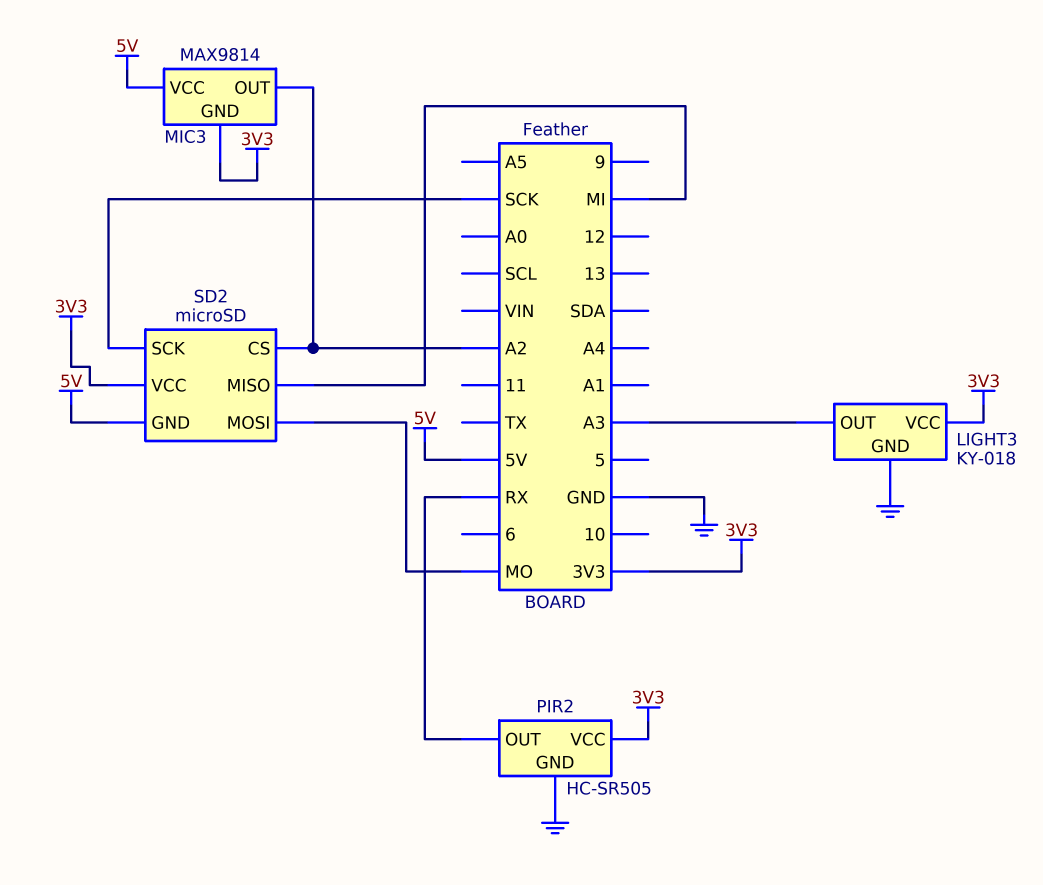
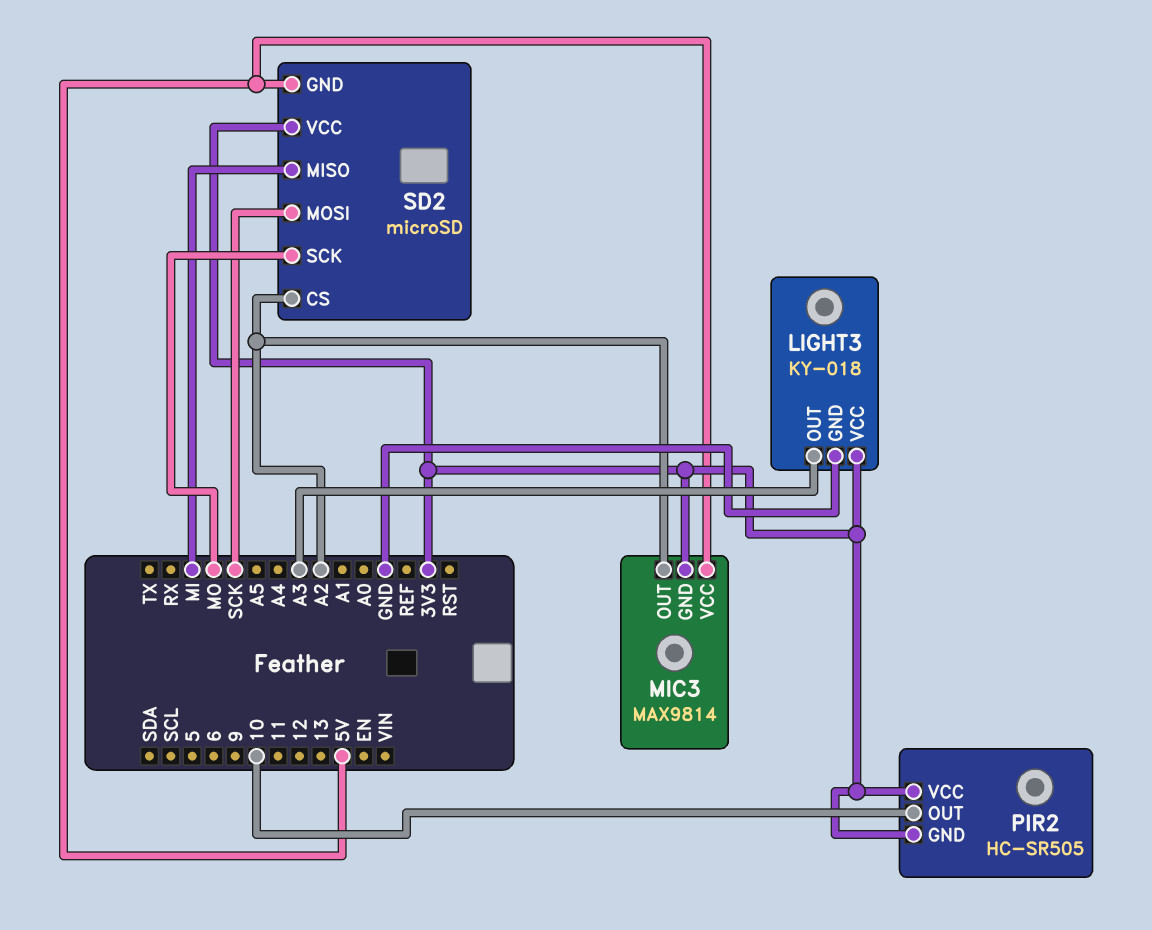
PIR2 pin GND: GND -> 3V3
PIR2 pin OUT: RX -> 10
SD2 pin MOSI: MO -> SCK
SD2 pin SCK: SCK -> MO

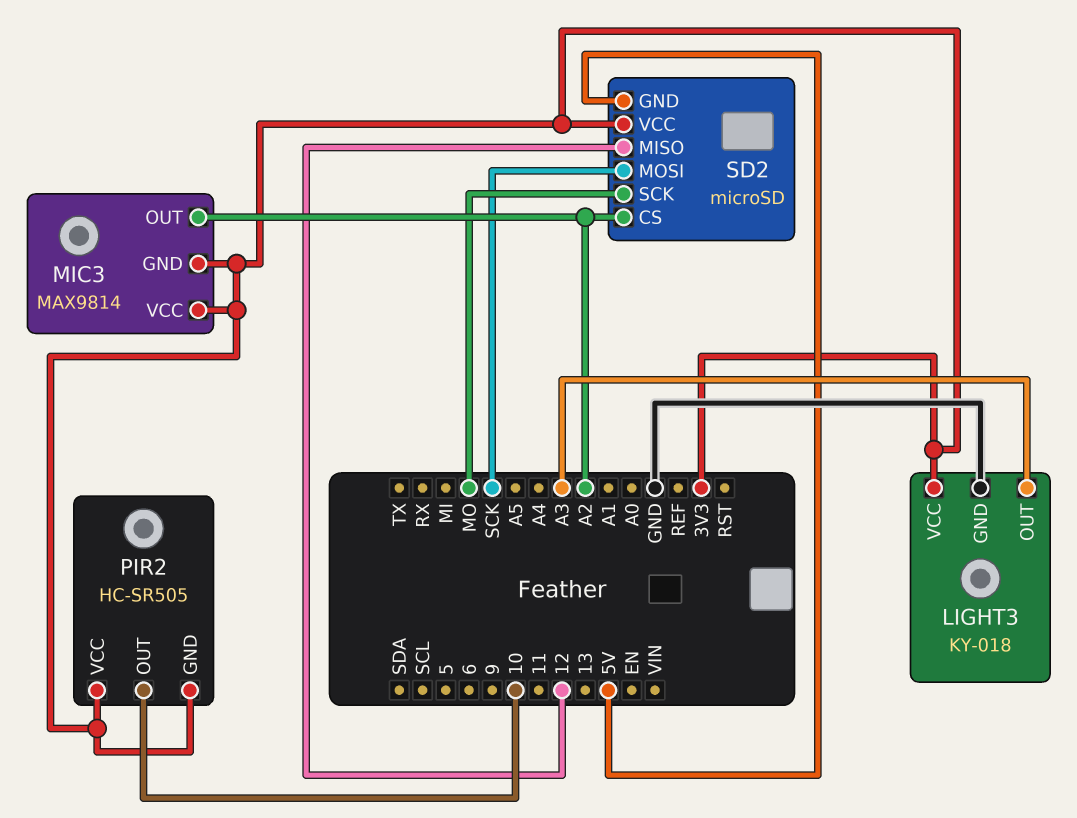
MIC3 pin VCC: 5V -> 3V3
SD2 pin MISO: MI -> 12

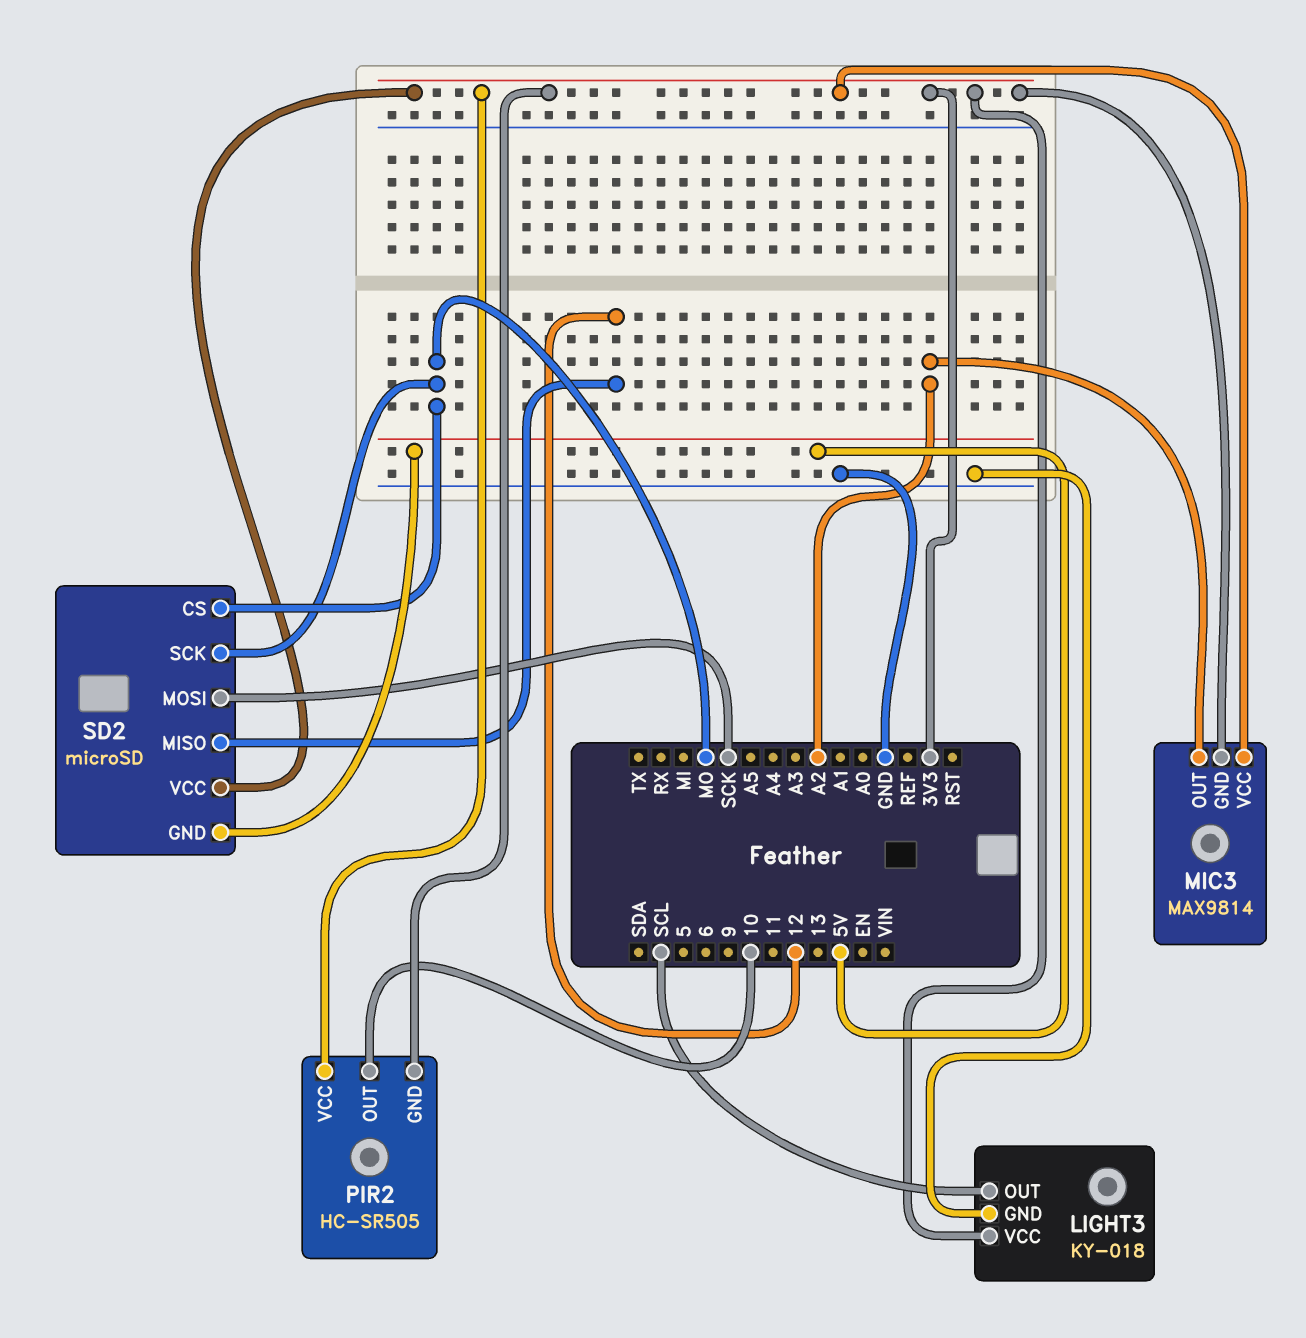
LIGHT3 pin OUT: A3 -> SCL
SD2 pin CS: A2 -> MO

